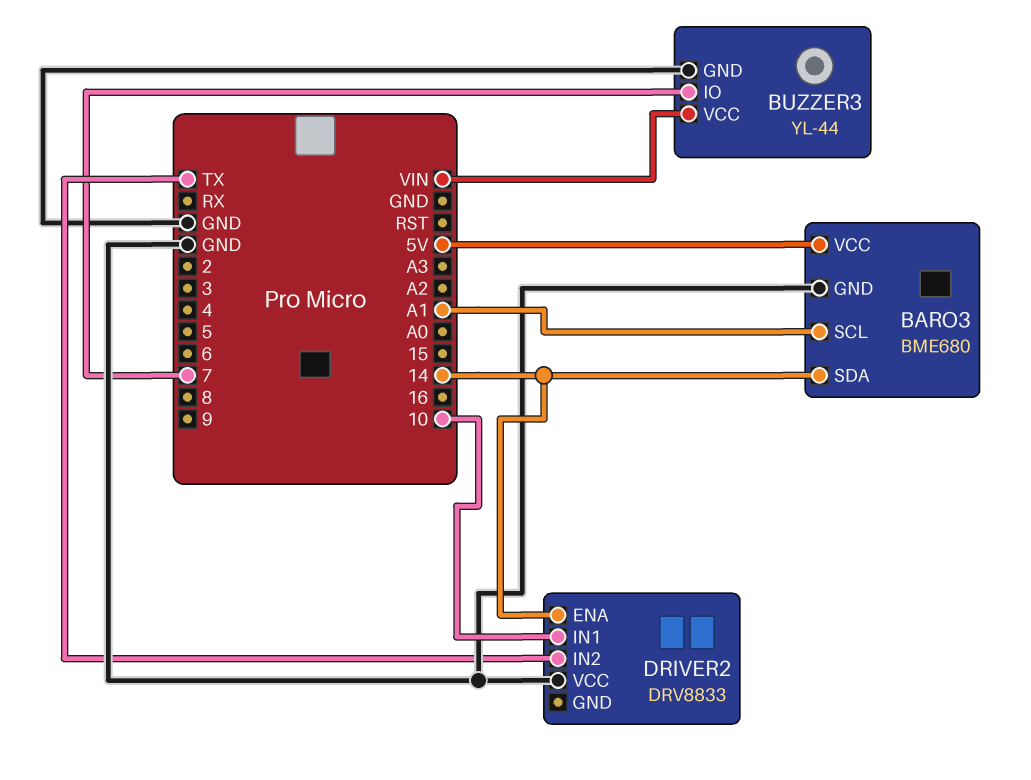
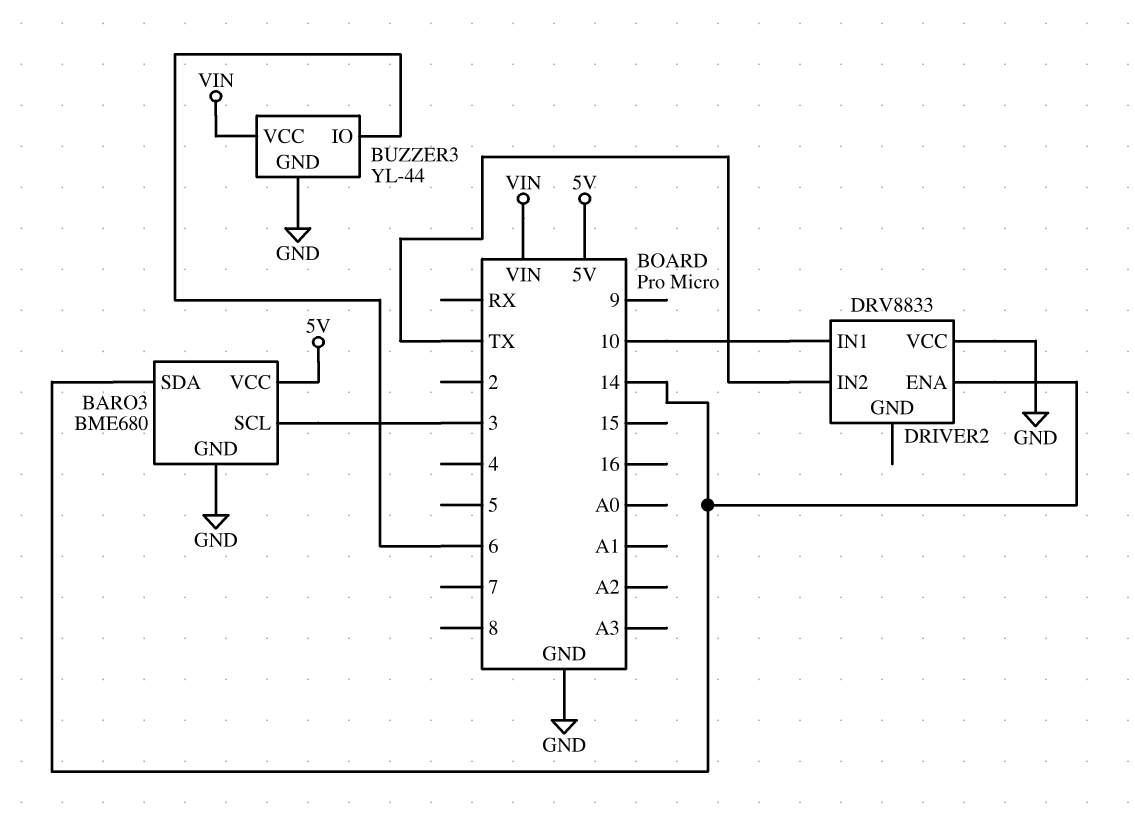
BARO3 pin SCL: A1 -> 3
BUZZER3 pin IO: 7 -> 6

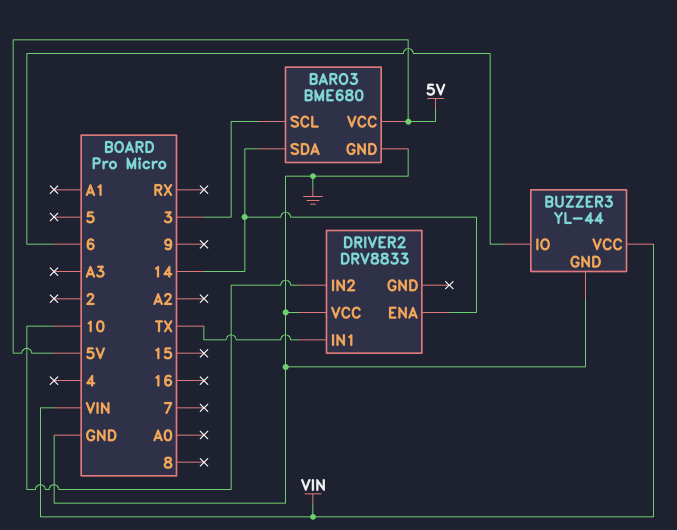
DRIVER2 pin IN1: 10 -> TX
DRIVER2 pin IN2: TX -> 10

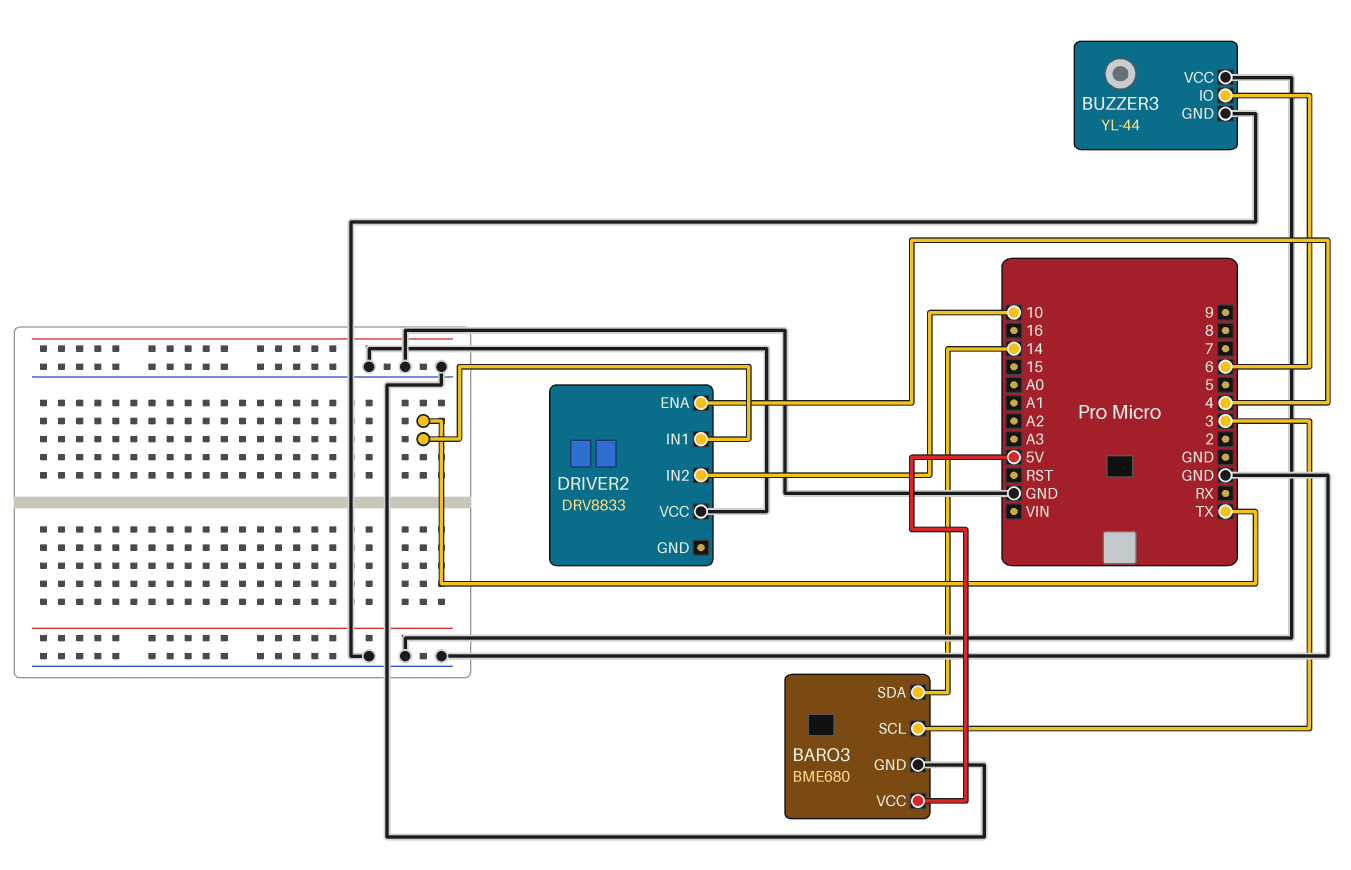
BUZZER3 pin VCC: VIN -> GND
DRIVER2 pin ENA: 14 -> 4

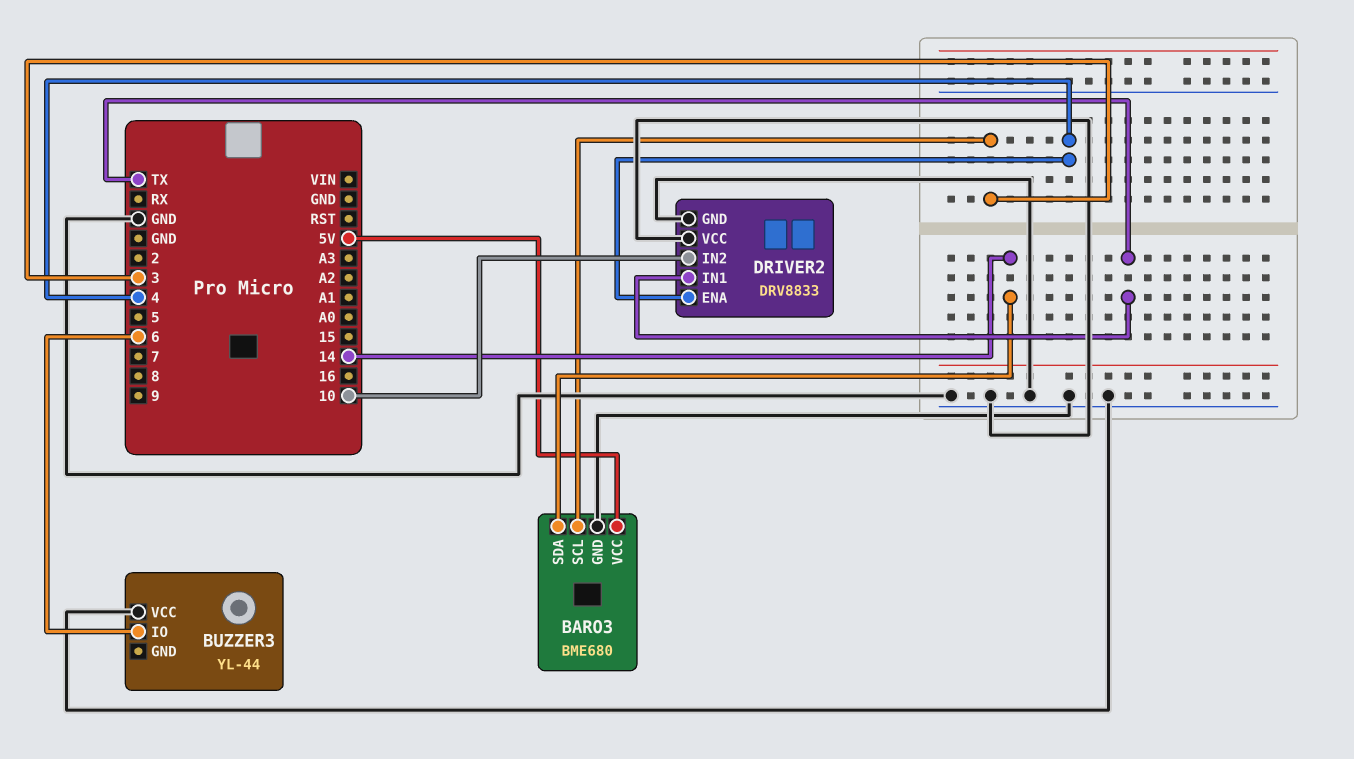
BUZZER3 pin GND: GND -> none
DRIVER2 pin GND: none -> GND

